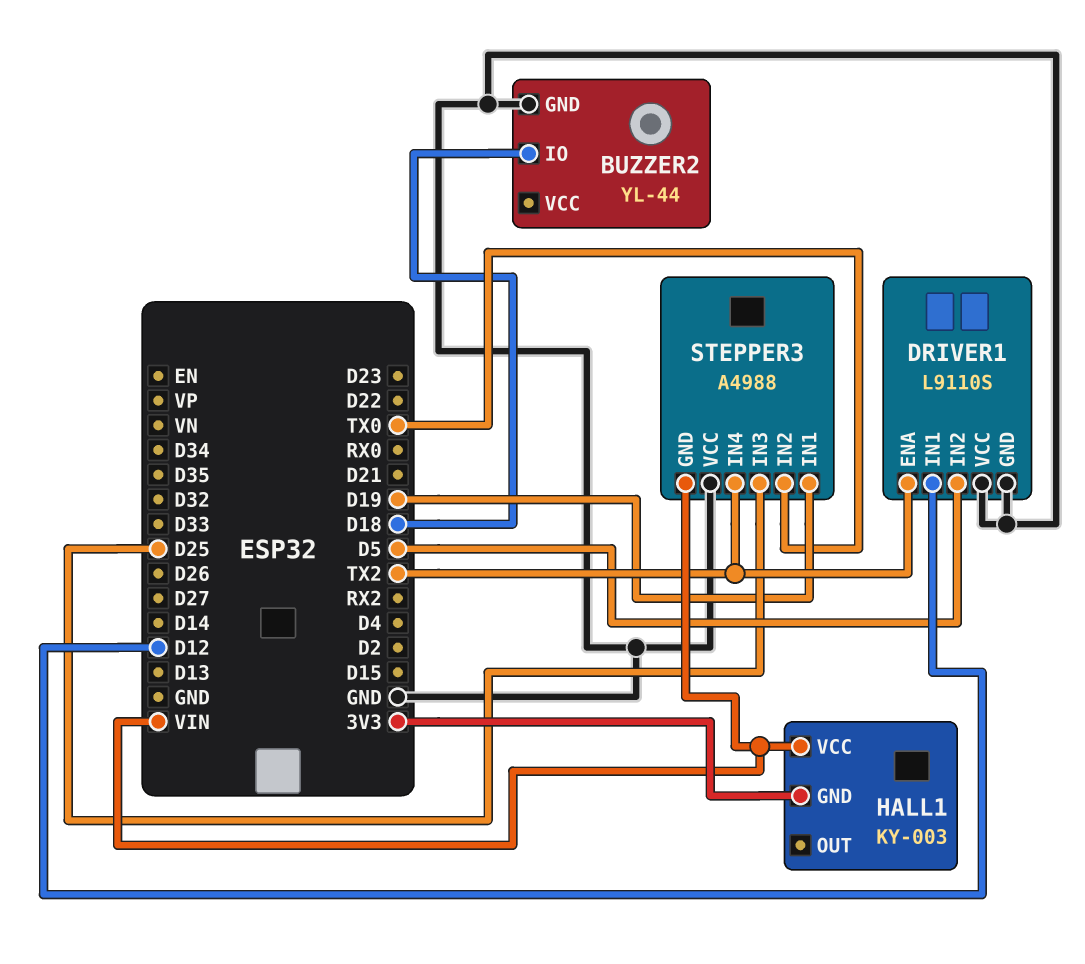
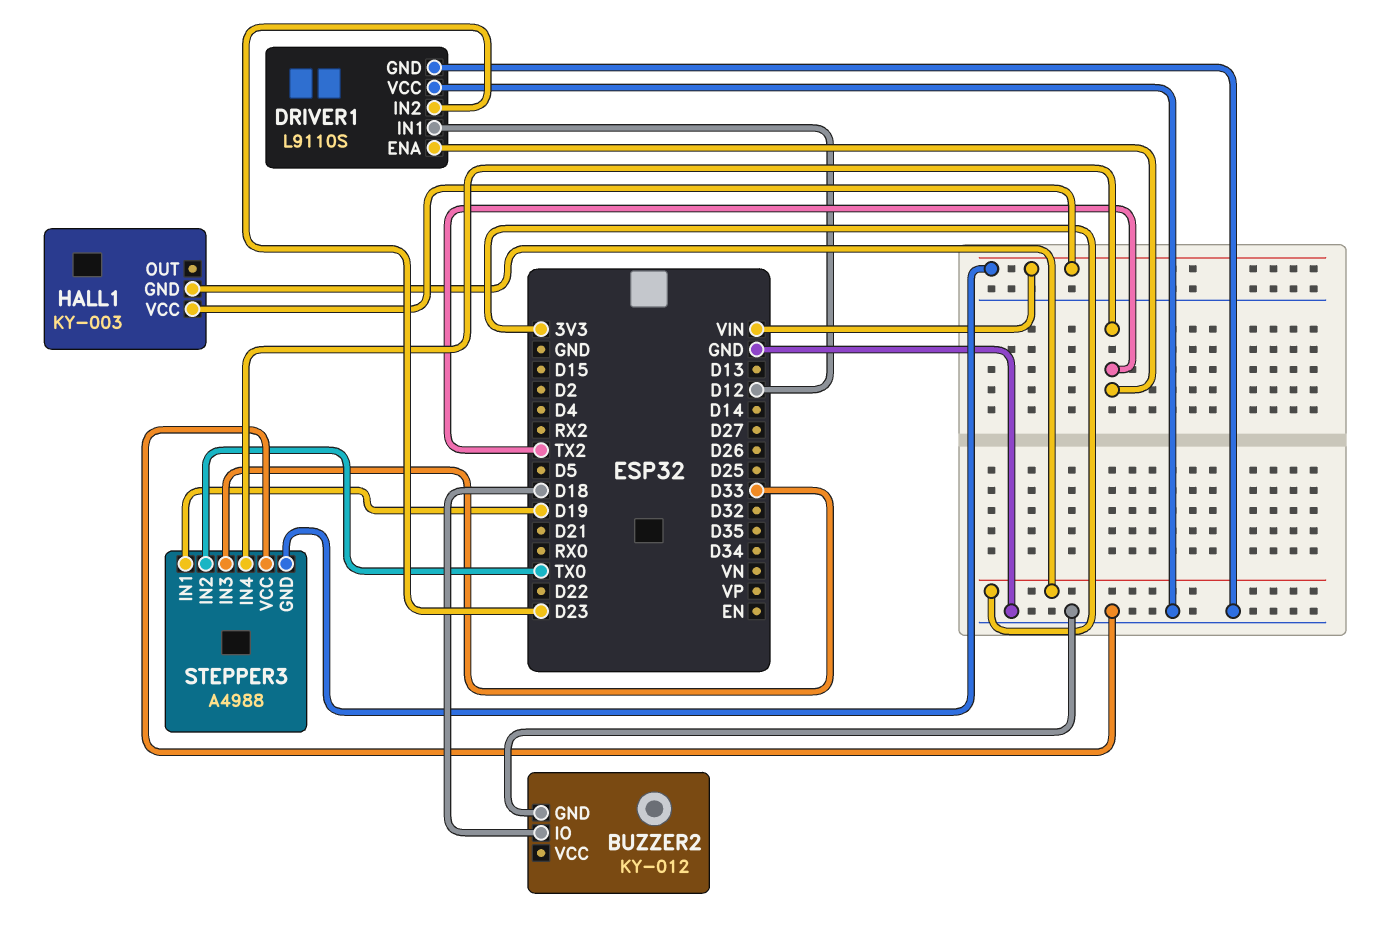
BUZZER2: YL-44 -> KY-012
DRIVER1 pin IN2: D5 -> D23
STEPPER3 pin IN3: D25 -> D33

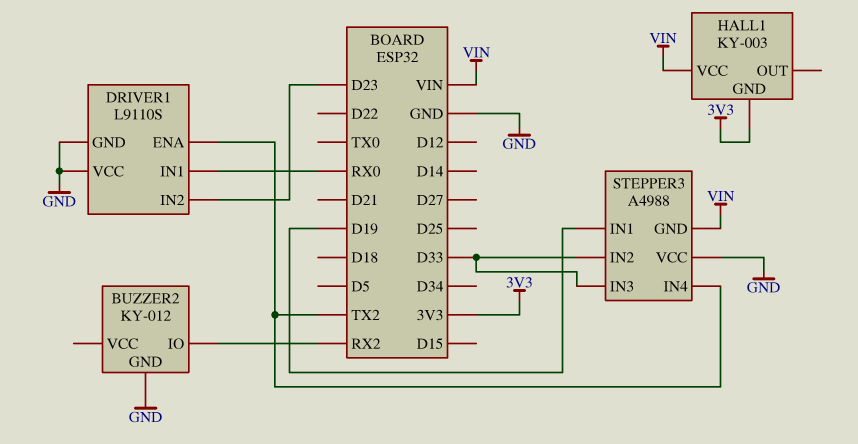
BUZZER2 pin IO: D18 -> RX2
DRIVER1 pin IN1: D12 -> RX0
STEPPER3 pin IN2: TX0 -> D33

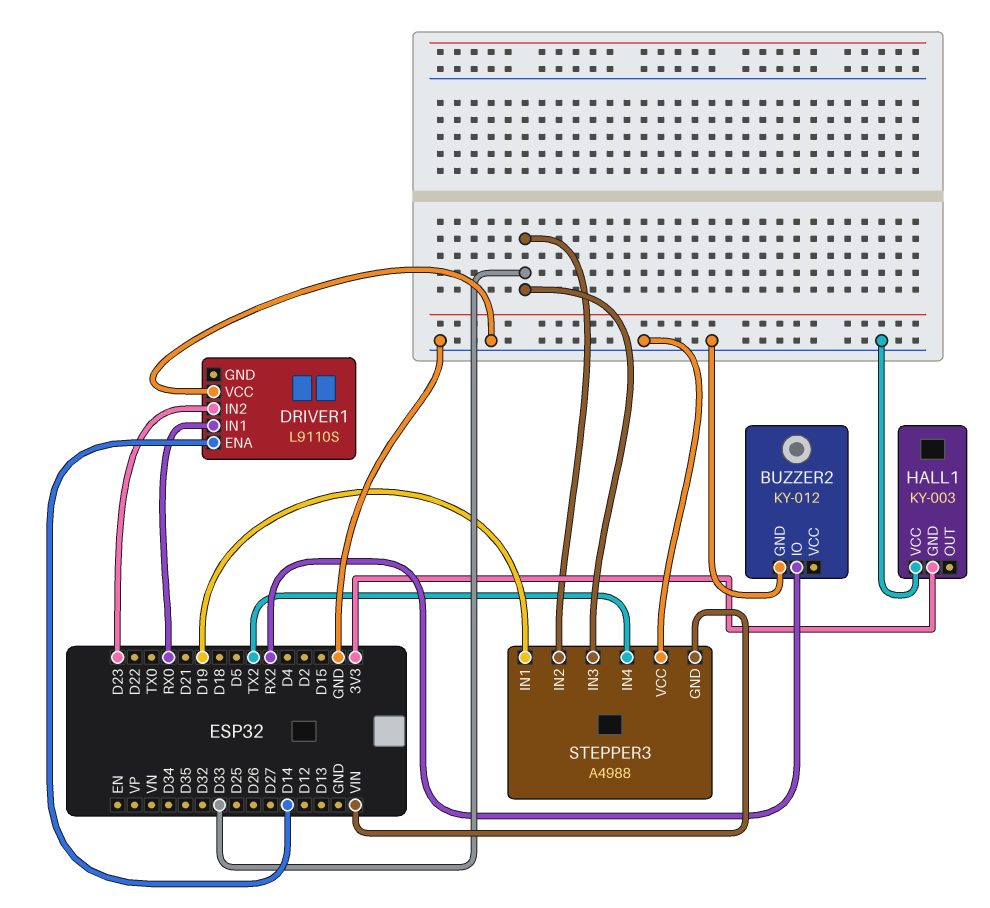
DRIVER1 pin ENA: TX2 -> D14
DRIVER1 pin GND: GND -> none
HALL1 pin VCC: VIN -> GND

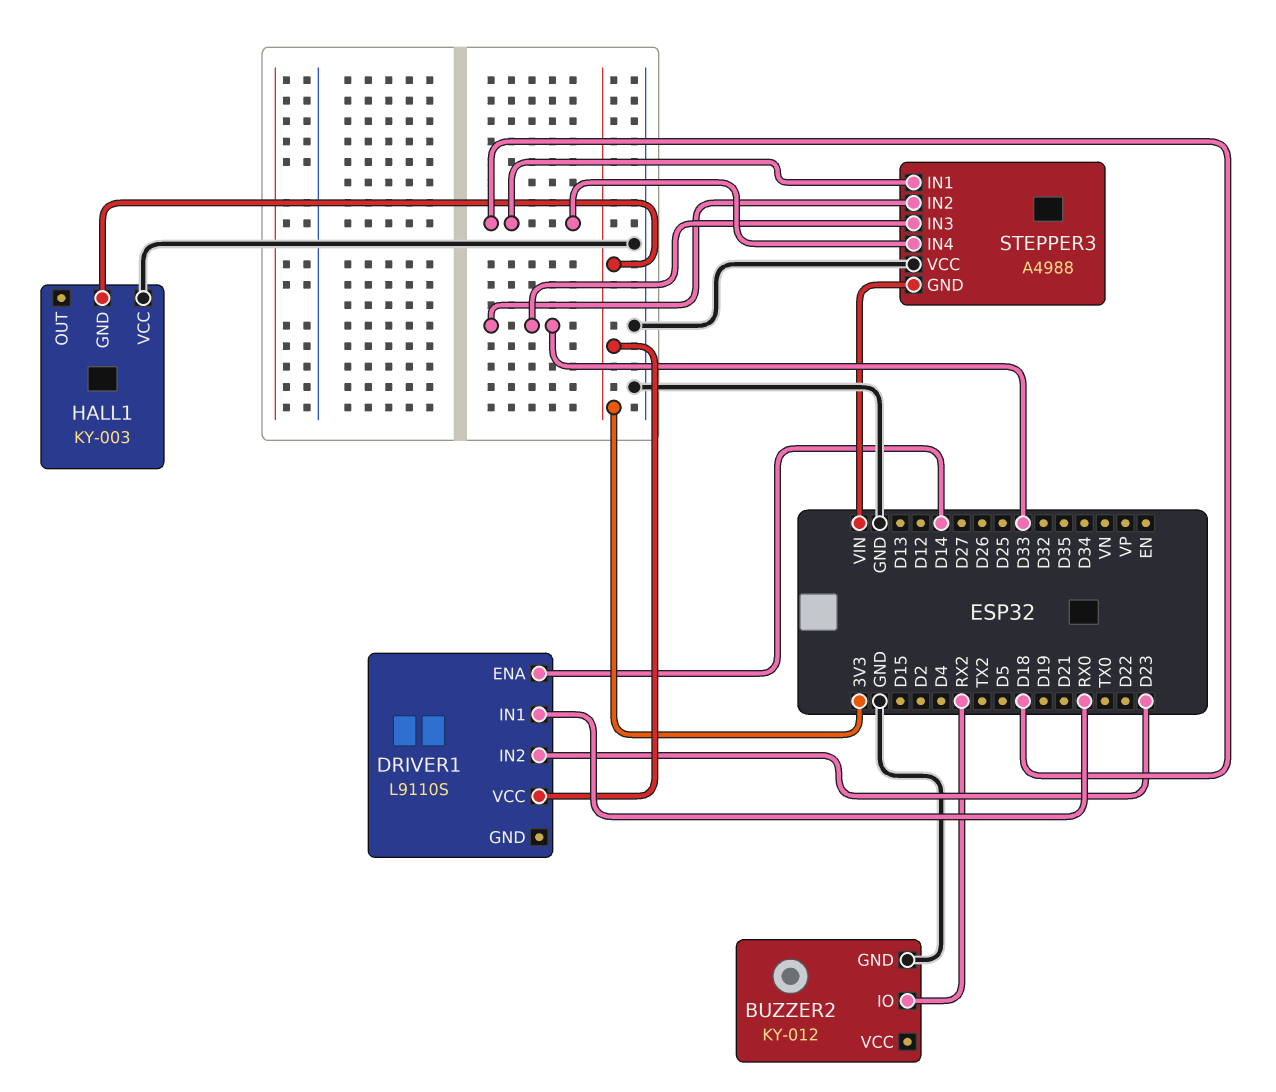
DRIVER1 pin VCC: GND -> 3V3
STEPPER3 pin IN1: D19 -> D18
STEPPER3 pin IN4: TX2 -> D18

